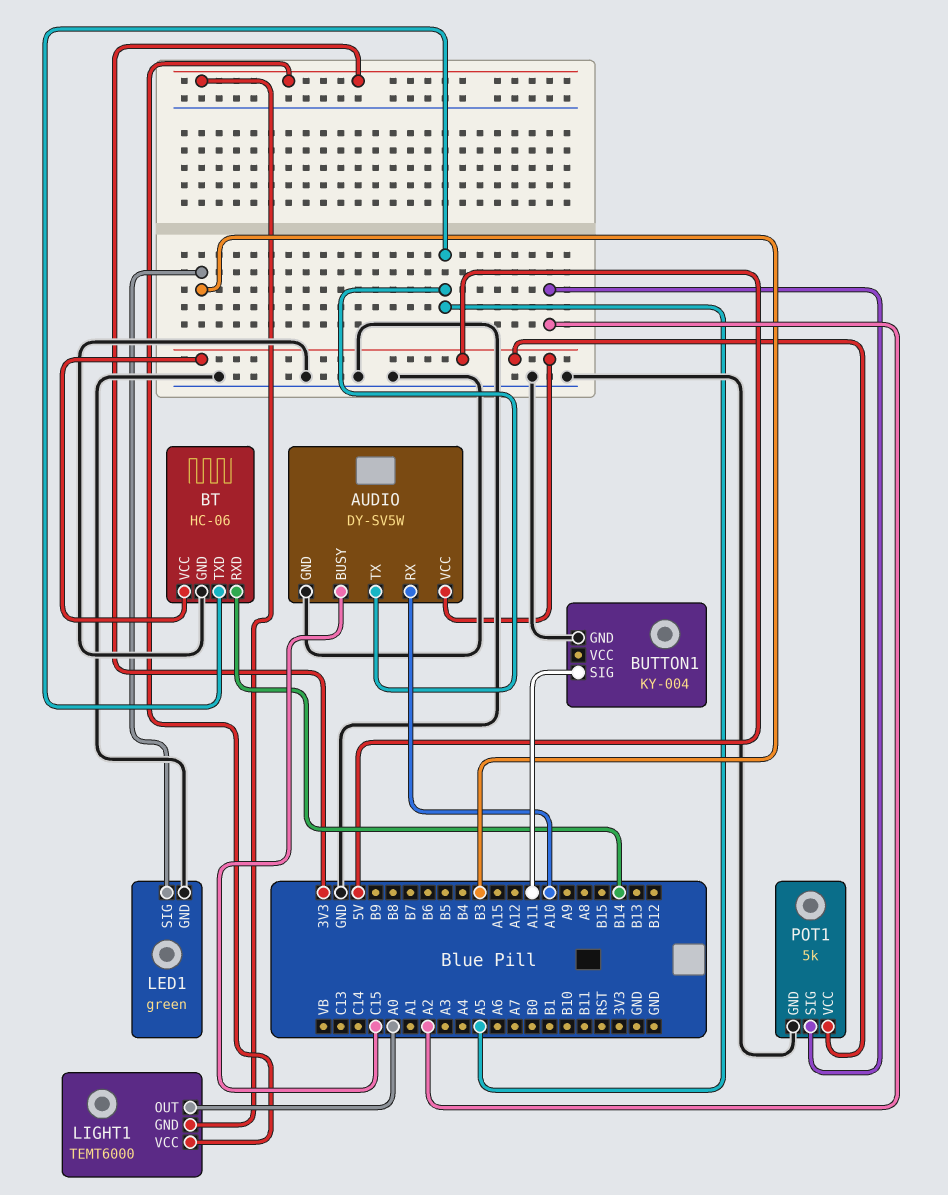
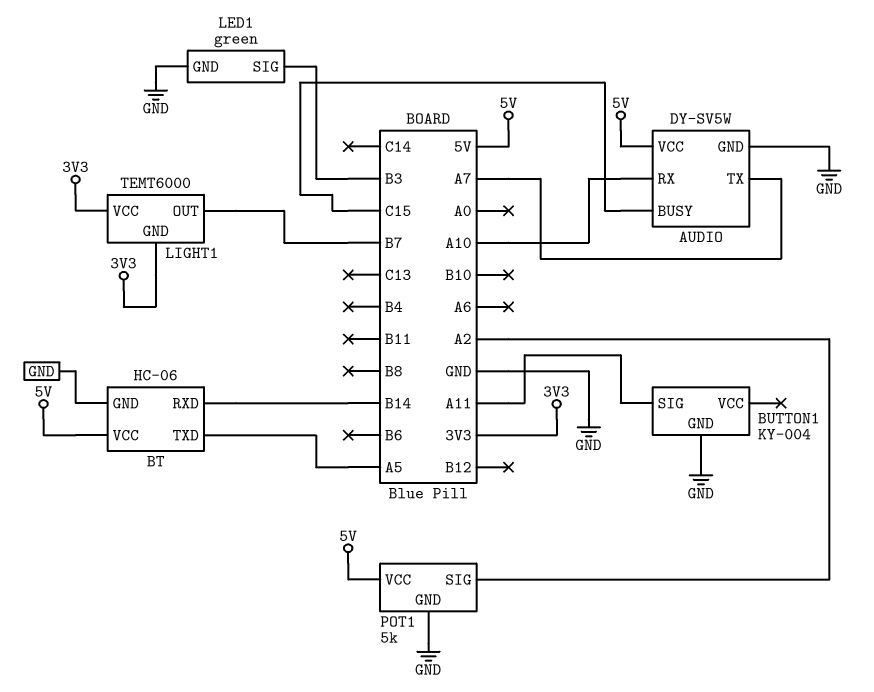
AUDIO pin TX: A5 -> A7
LIGHT1 pin OUT: A0 -> B7

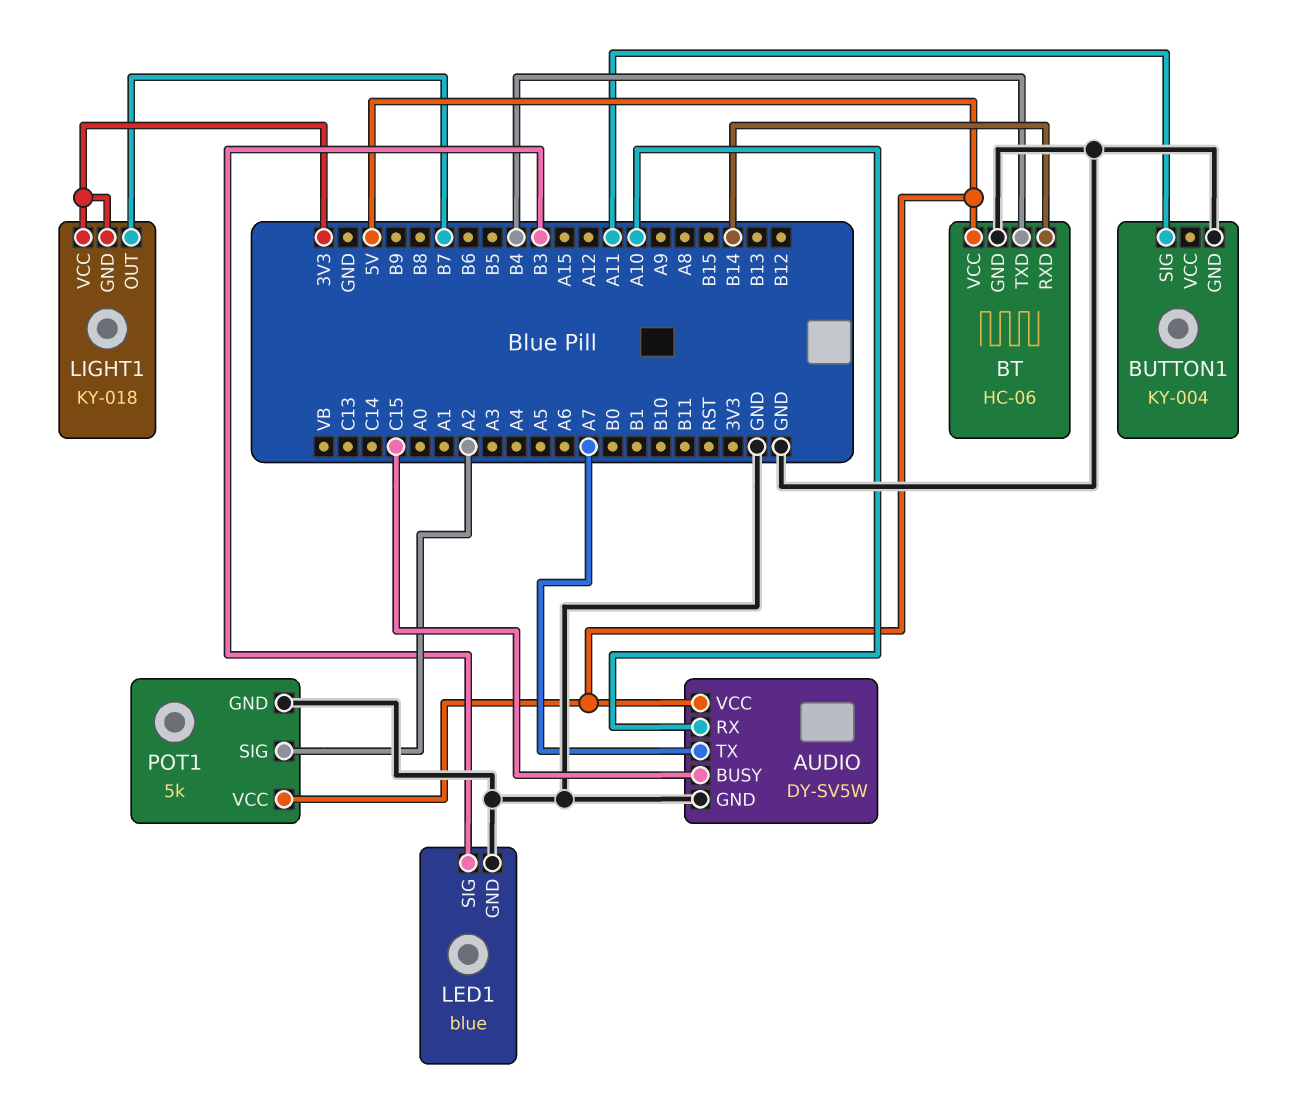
BT pin TXD: A5 -> B4
LED1: green -> blue
LIGHT1: TEMT6000 -> KY-018

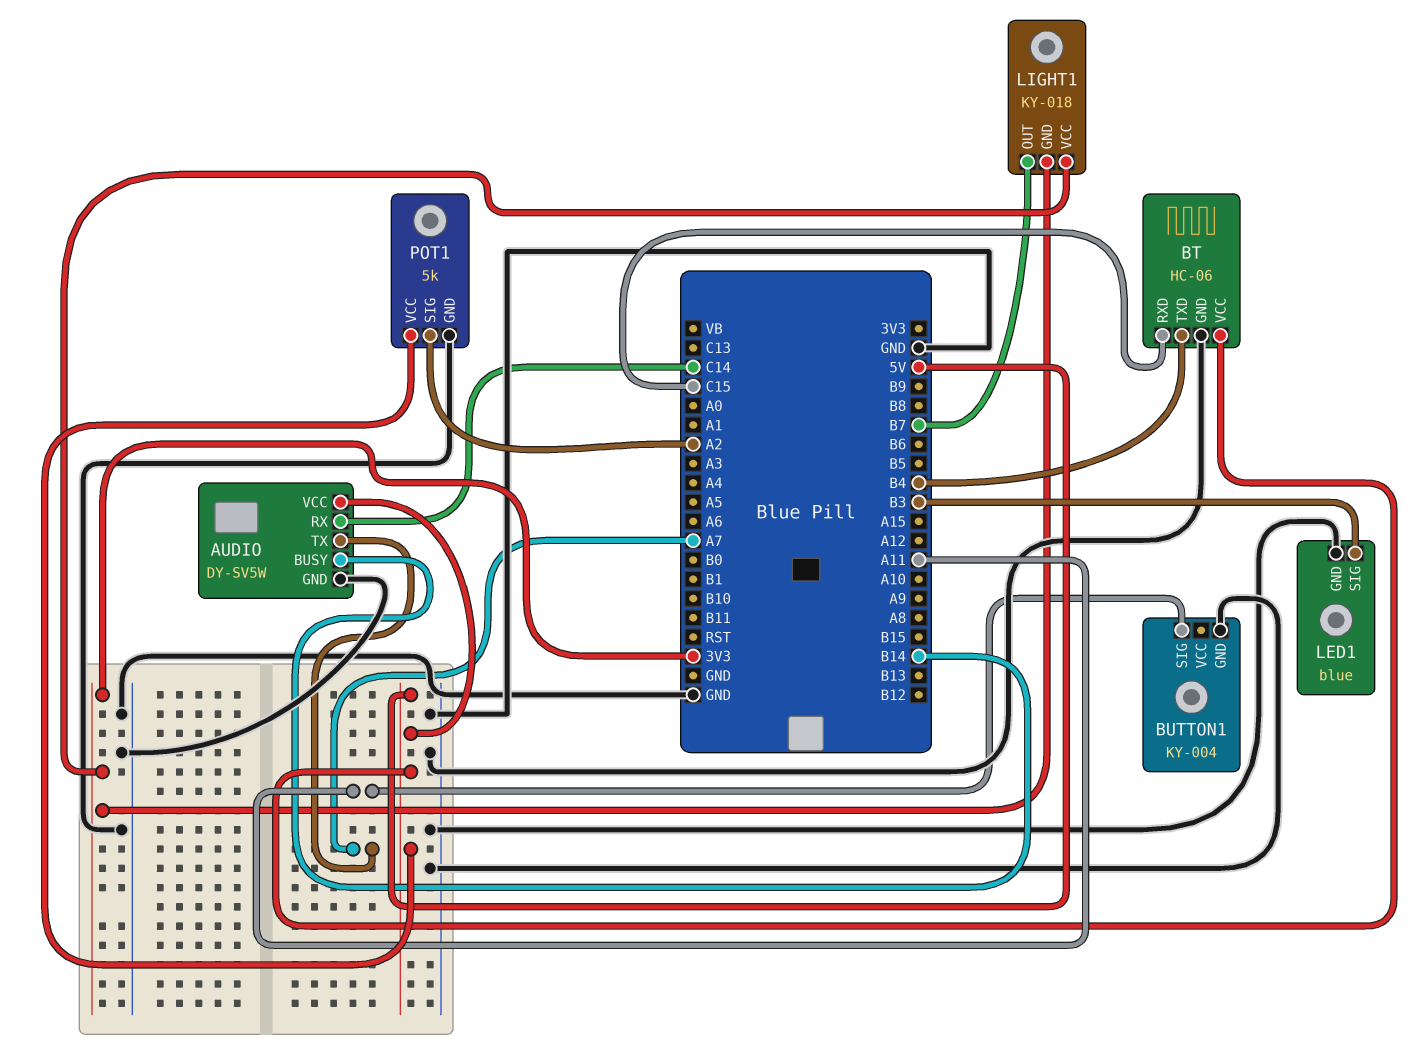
AUDIO pin BUSY: C15 -> B14
AUDIO pin RX: A10 -> C14
BT pin RXD: B14 -> C15

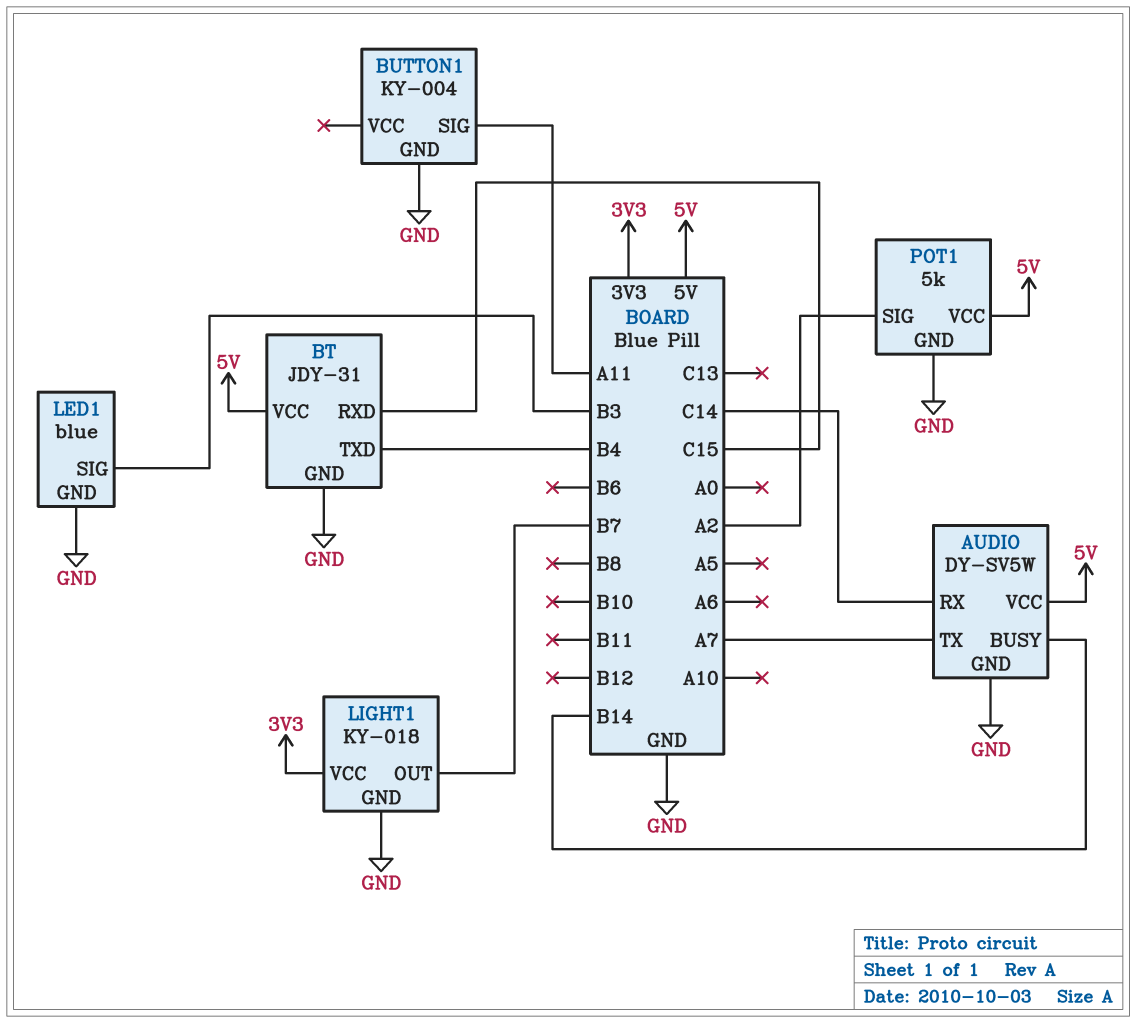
BT: HC-06 -> JDY-31
LIGHT1 pin GND: 3V3 -> GND

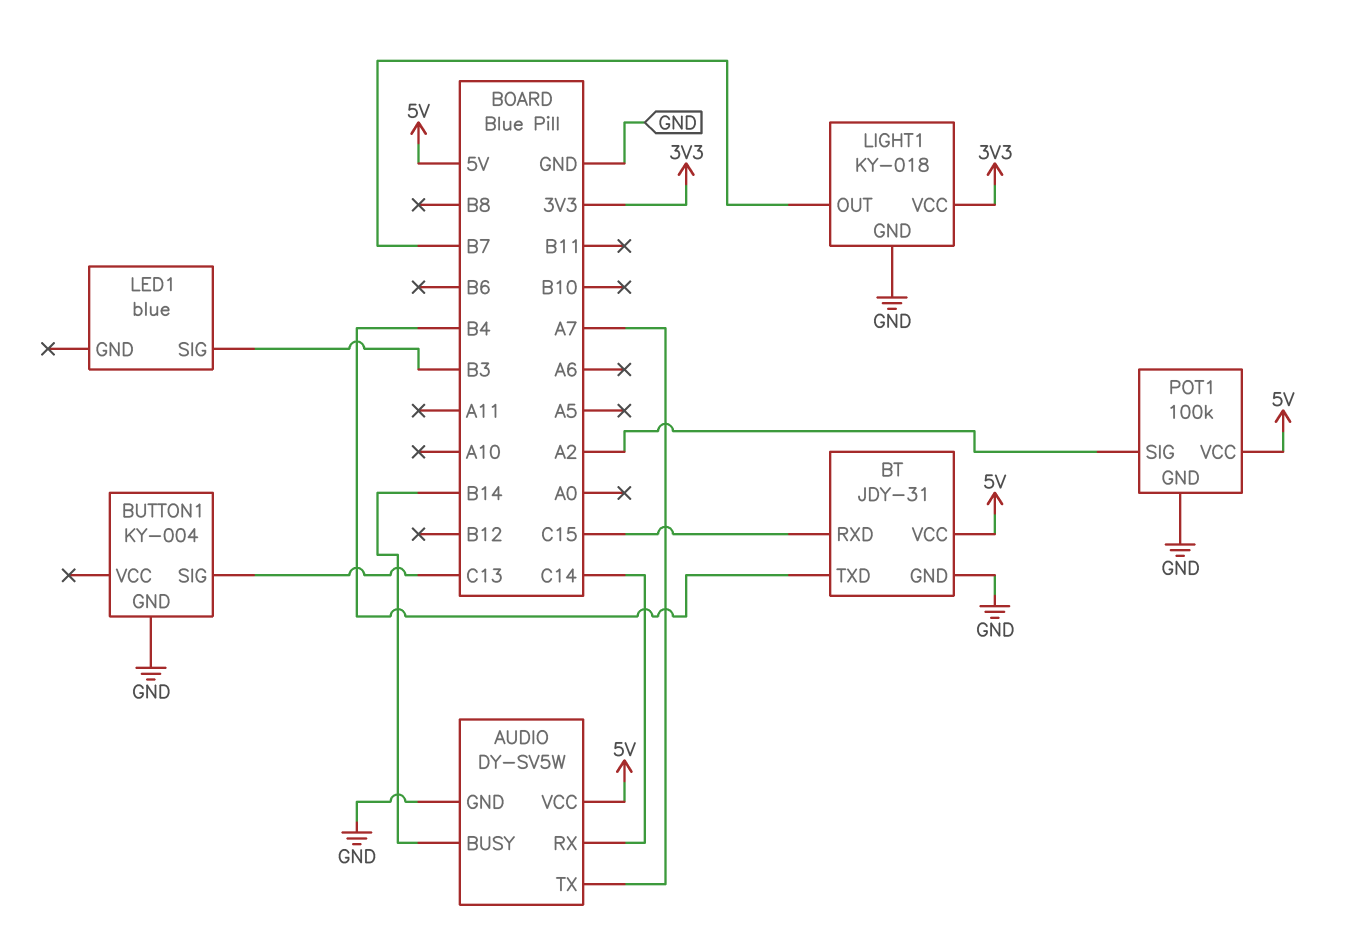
BUTTON1 pin SIG: A11 -> C13
LED1 pin GND: GND -> none
POT1: 5k -> 100k

